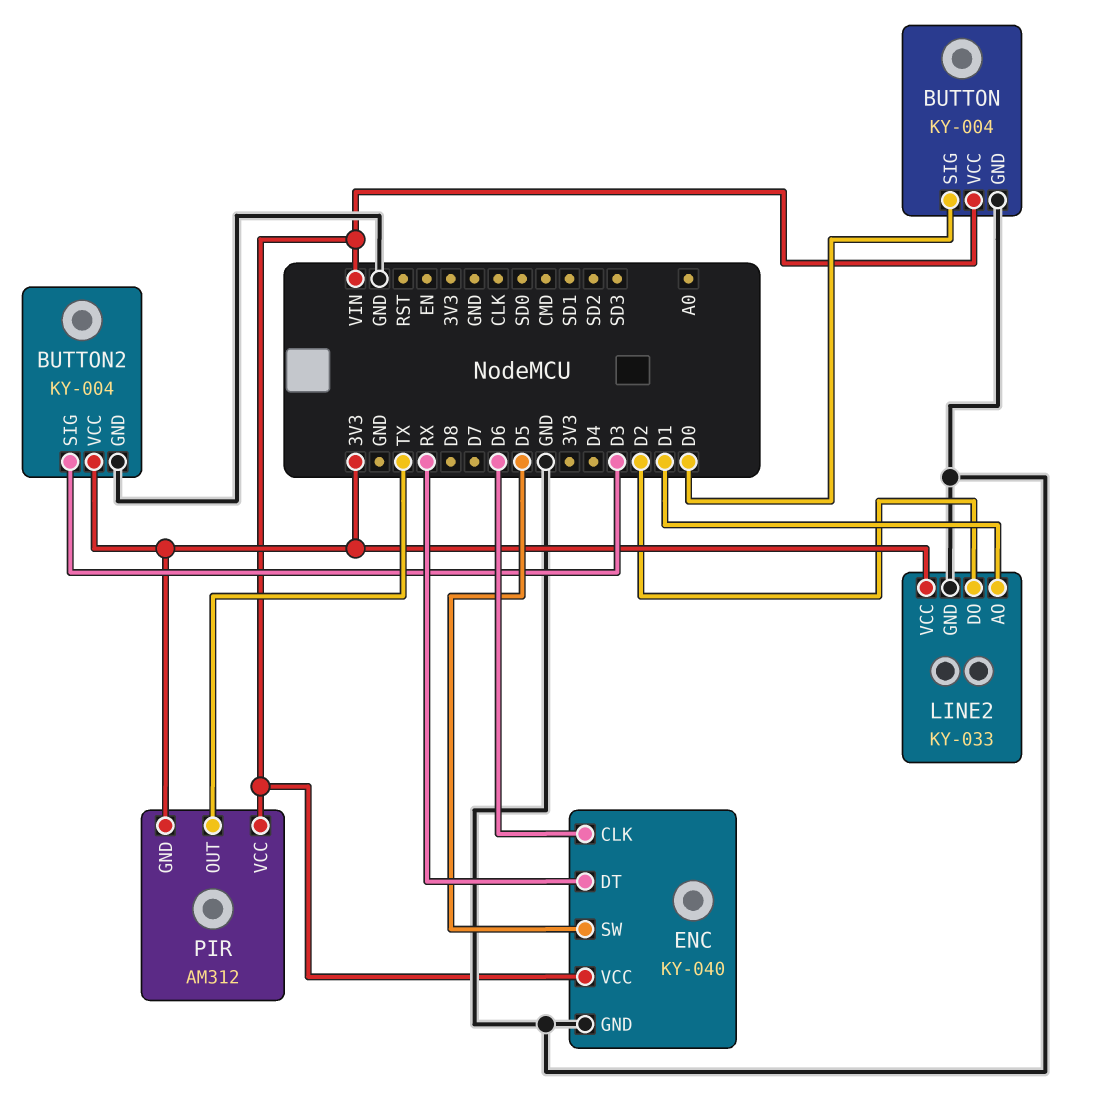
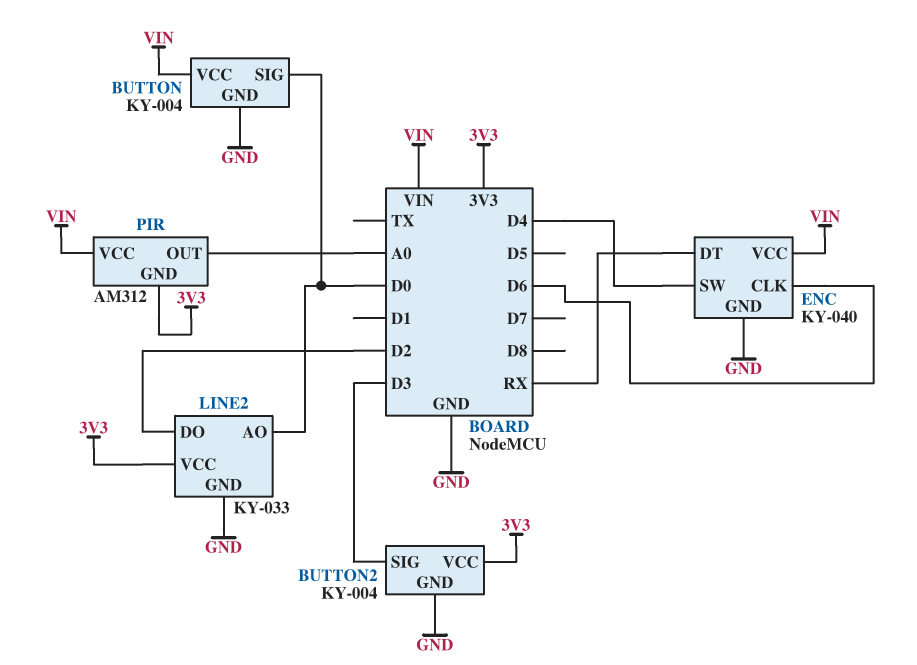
ENC pin SW: D5 -> D4
LINE2 pin AO: D1 -> D0
PIR pin OUT: TX -> A0

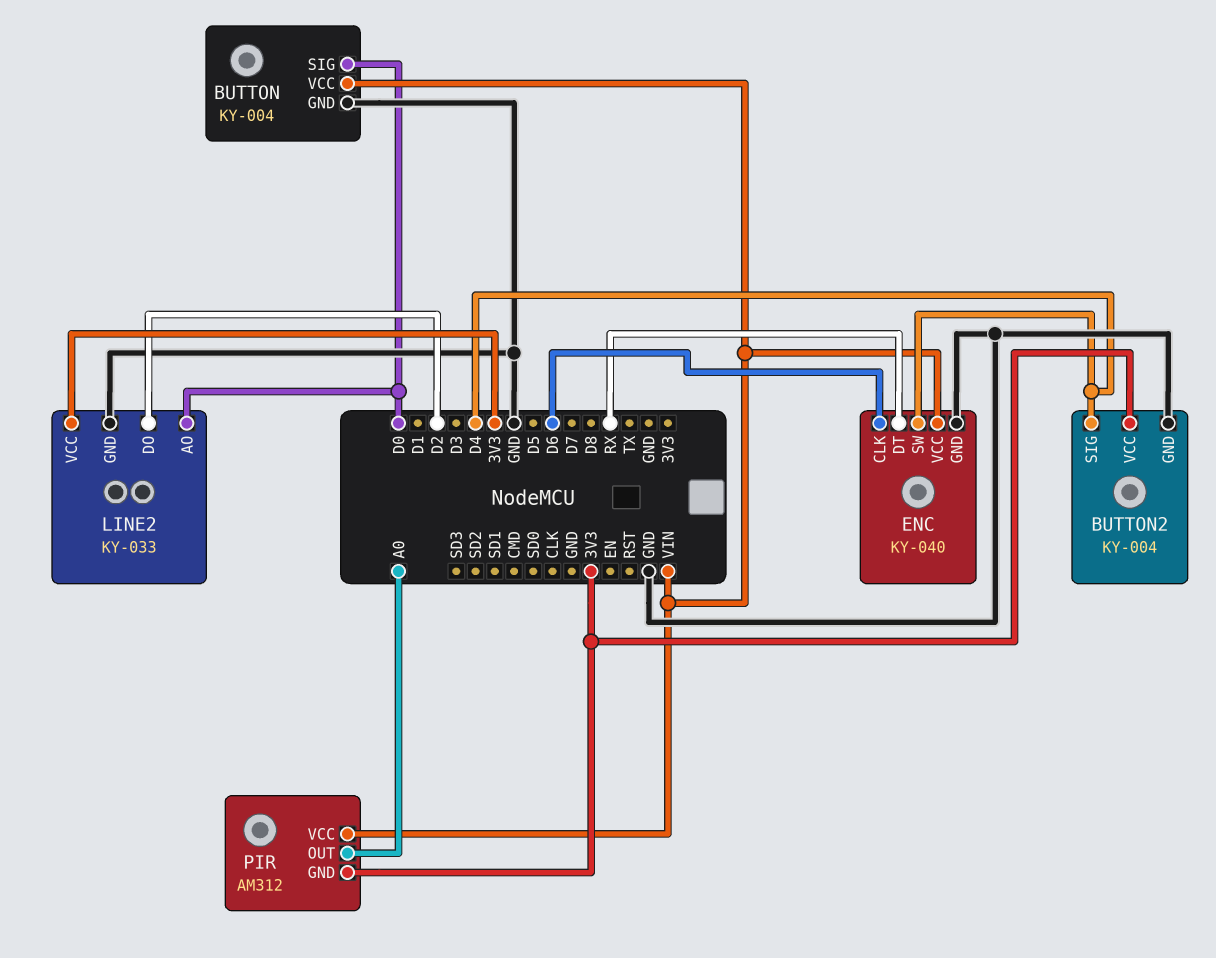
BUTTON2 pin SIG: D3 -> D4

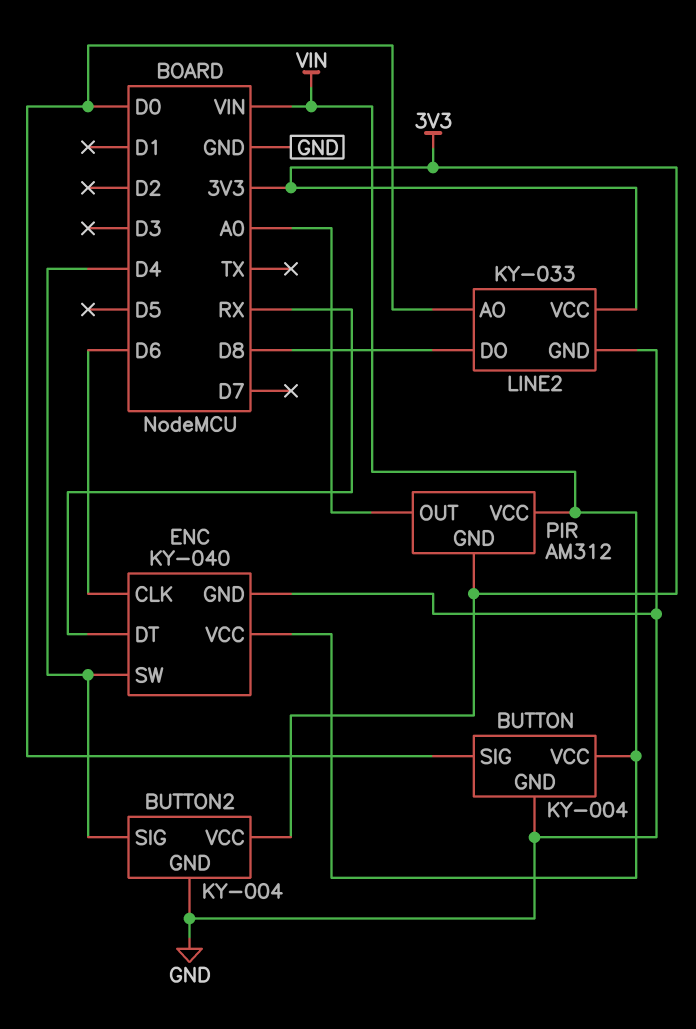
LINE2 pin DO: D2 -> D8

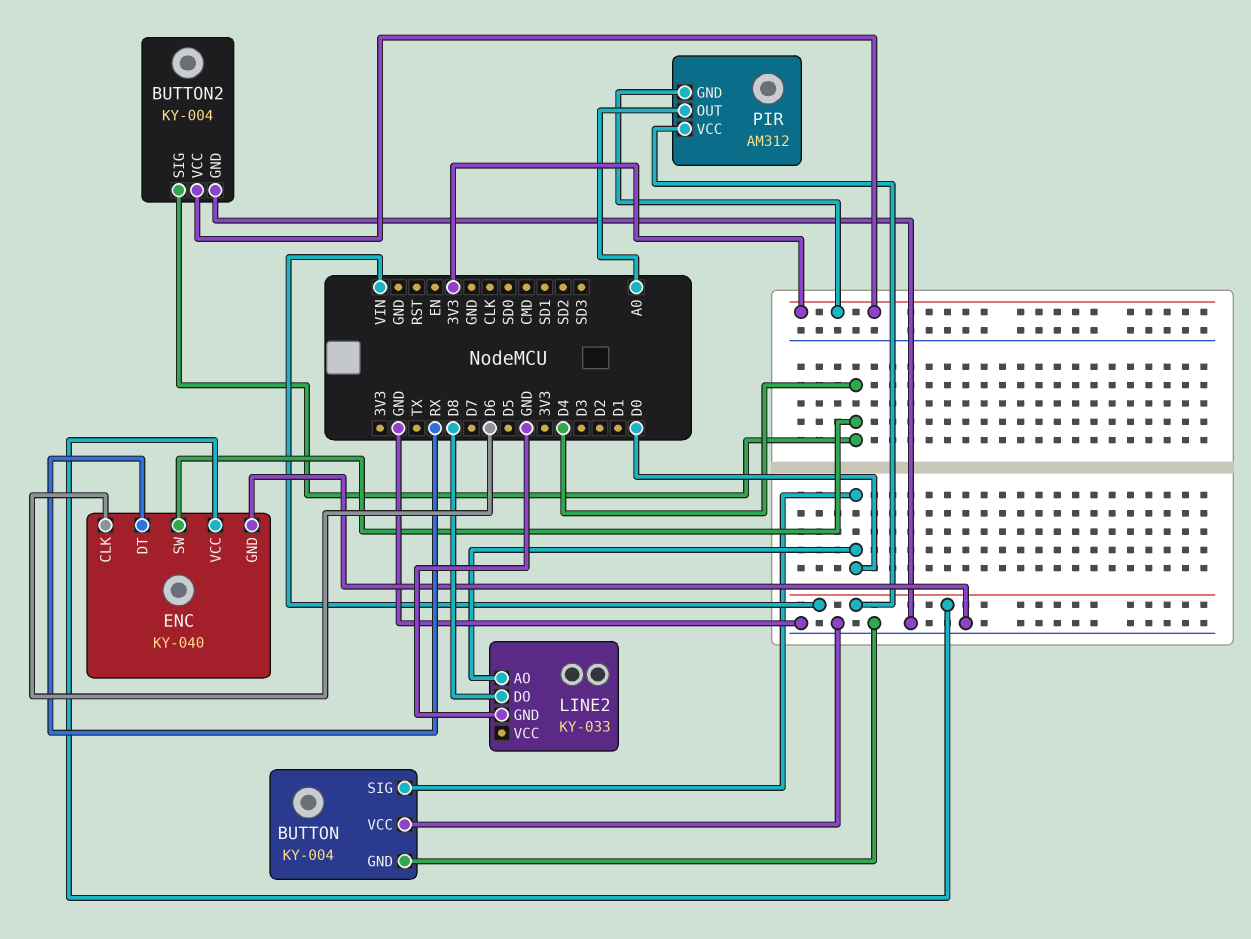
BUTTON pin VCC: VIN -> GND
LINE2 pin VCC: 3V3 -> none

